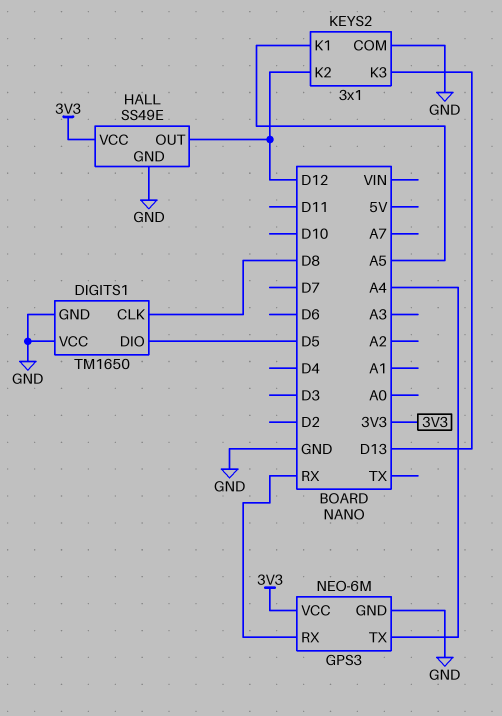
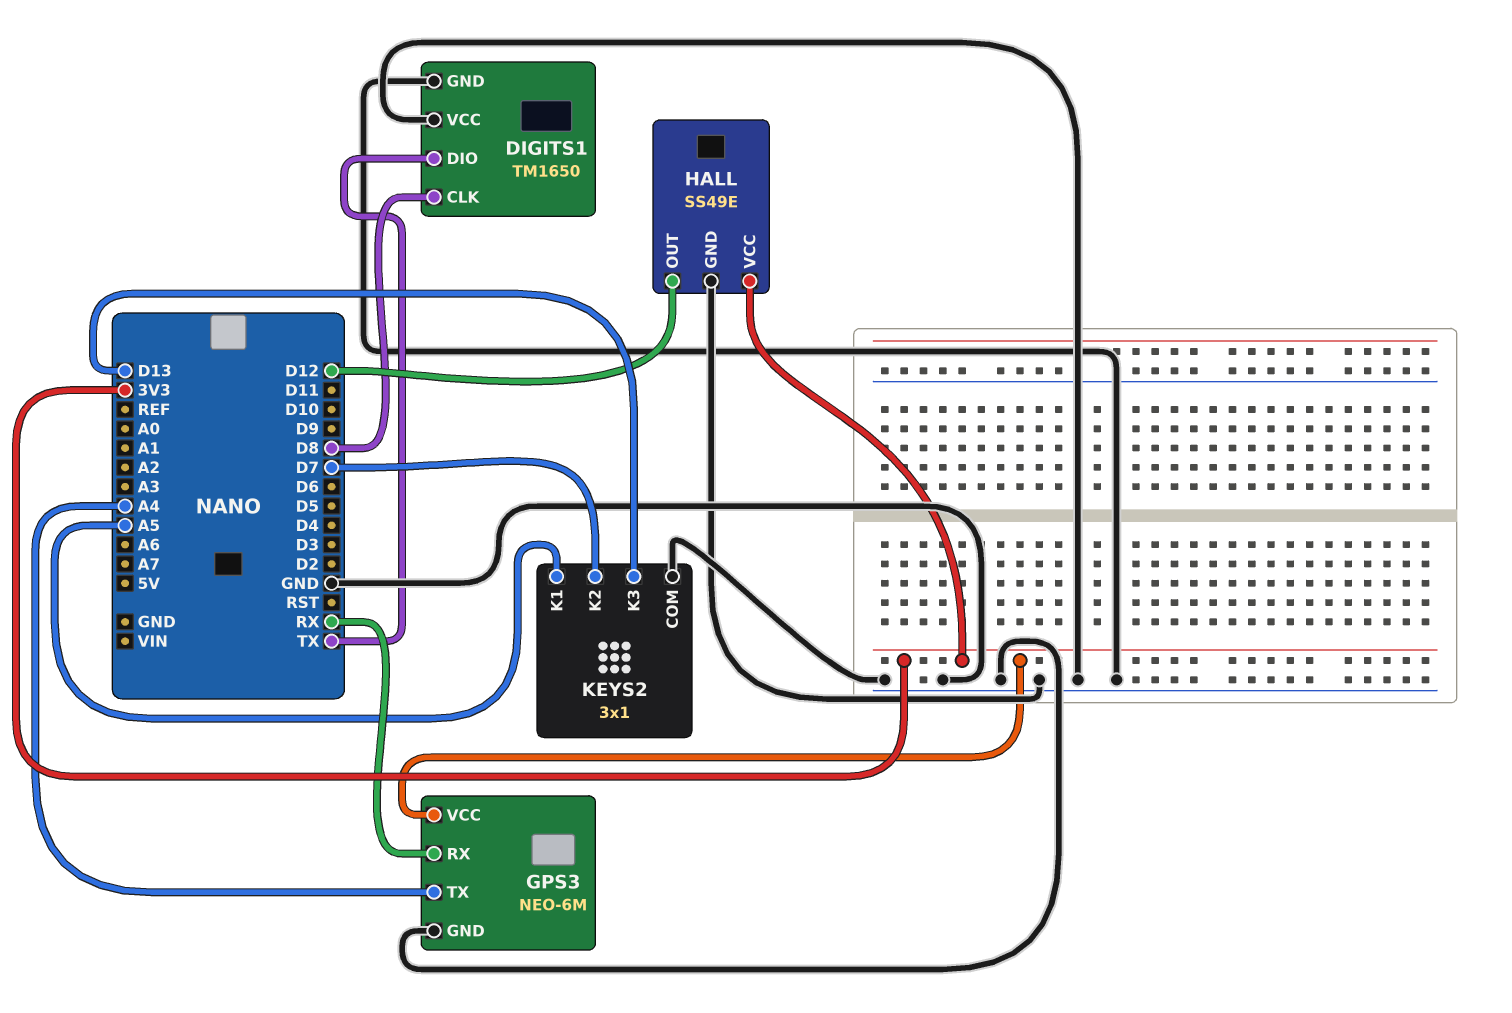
DIGITS1 pin DIO: D5 -> TX
KEYS2 pin K2: D12 -> D7

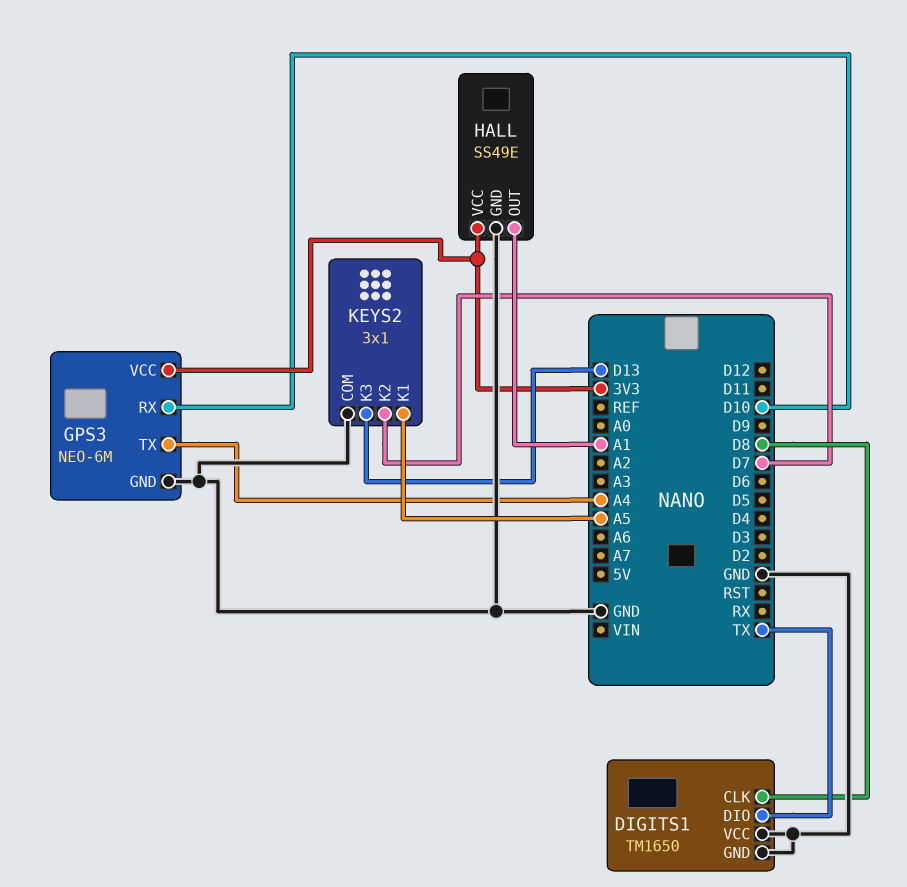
GPS3 pin RX: RX -> D10
HALL pin OUT: D12 -> A1

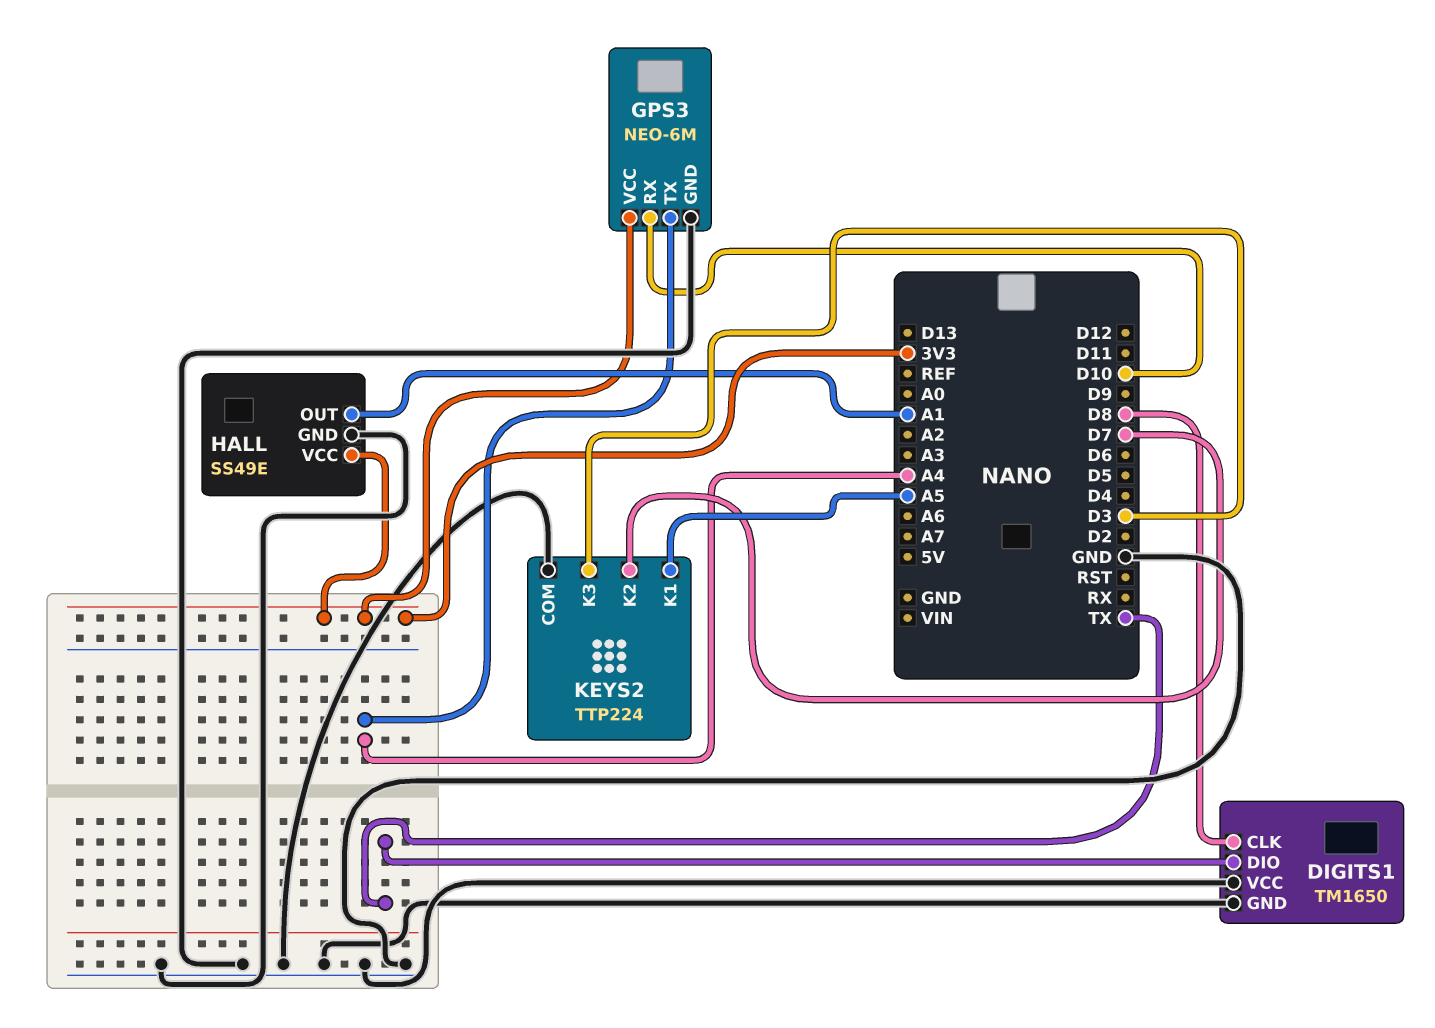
KEYS2: 3x1 -> TTP224
KEYS2 pin K3: D13 -> D3

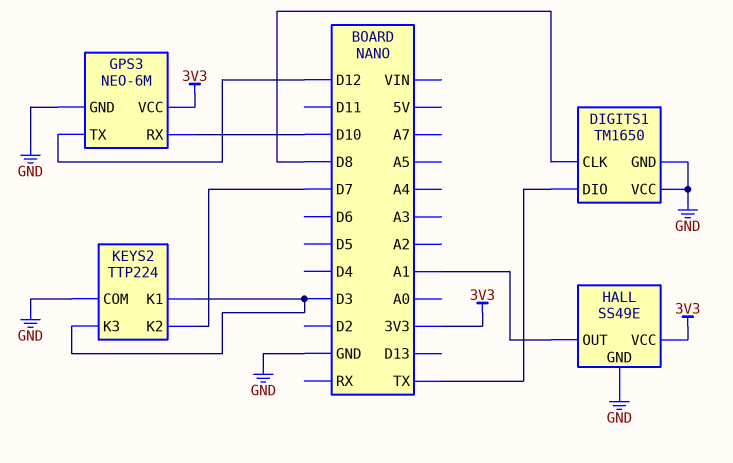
GPS3 pin TX: A4 -> D12
KEYS2 pin K1: A5 -> D3

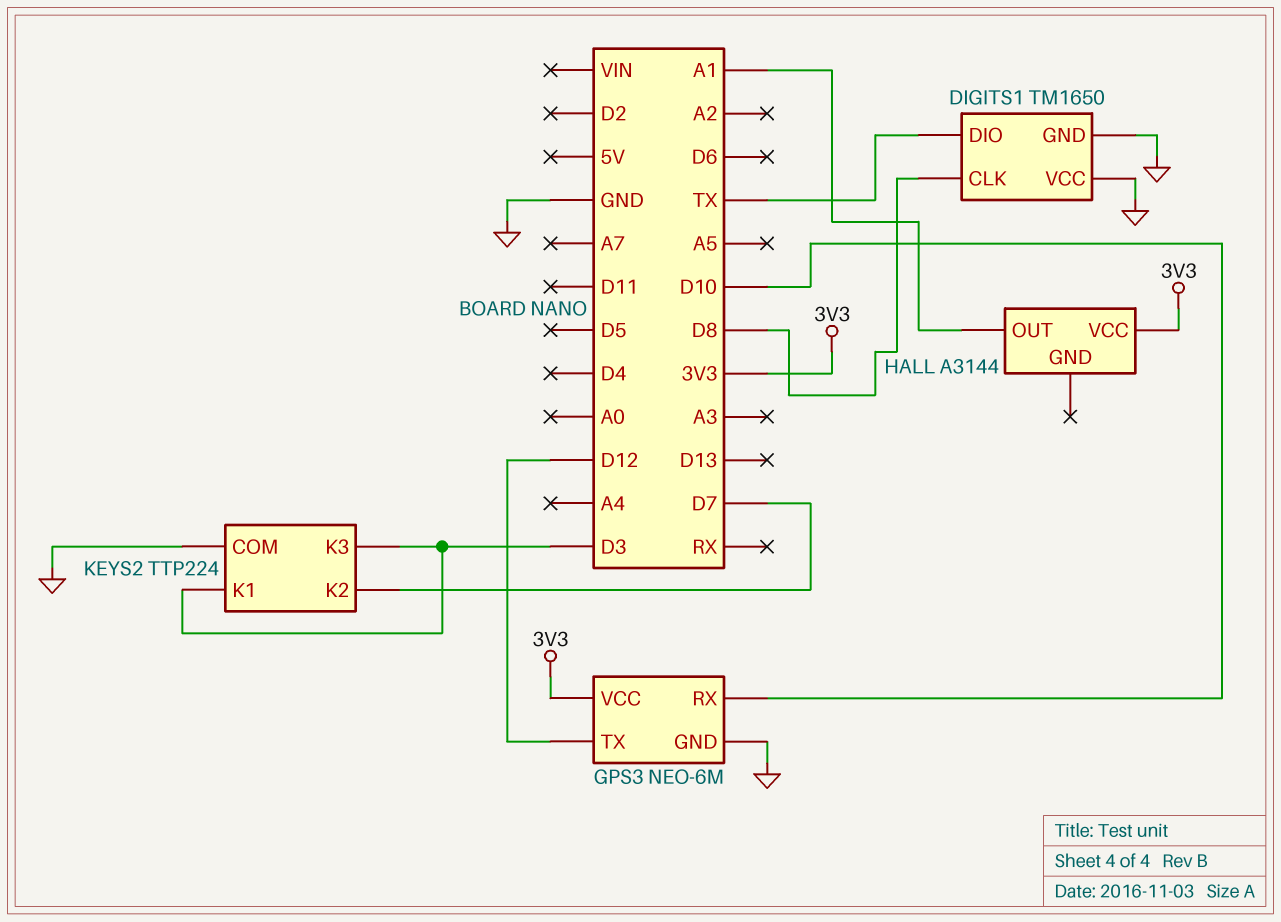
HALL: SS49E -> A3144
HALL pin GND: GND -> none

